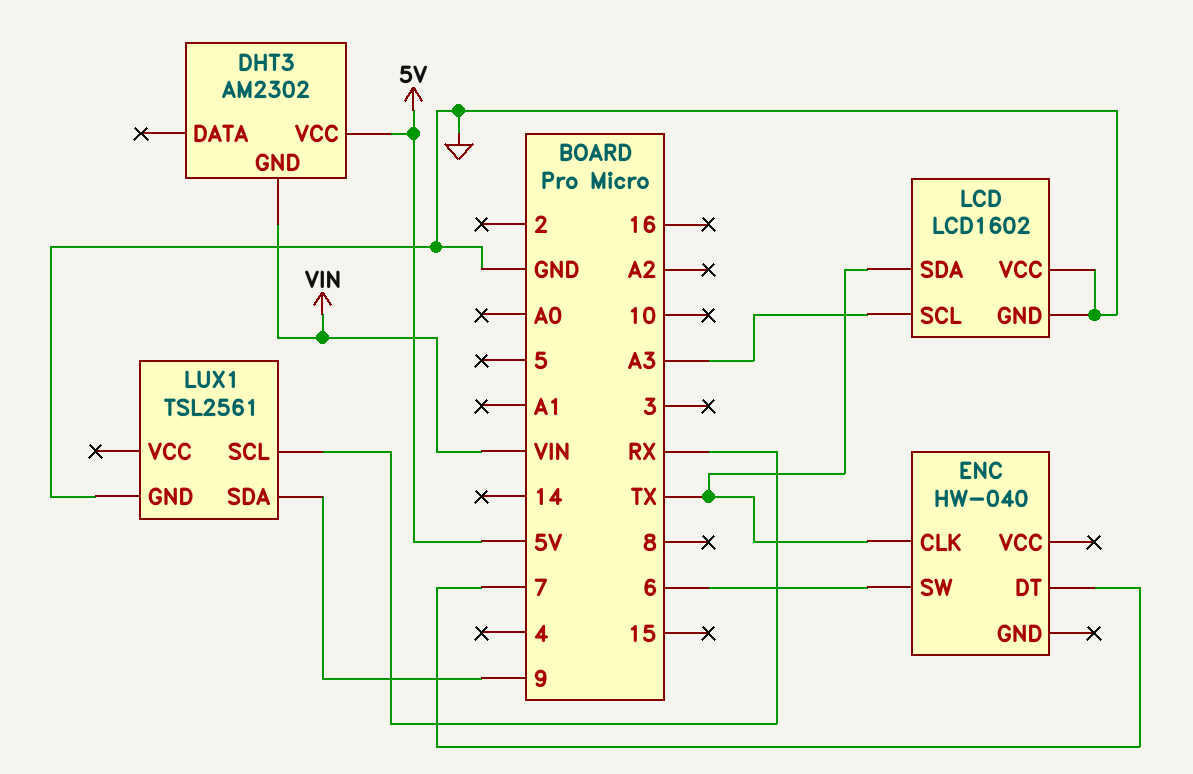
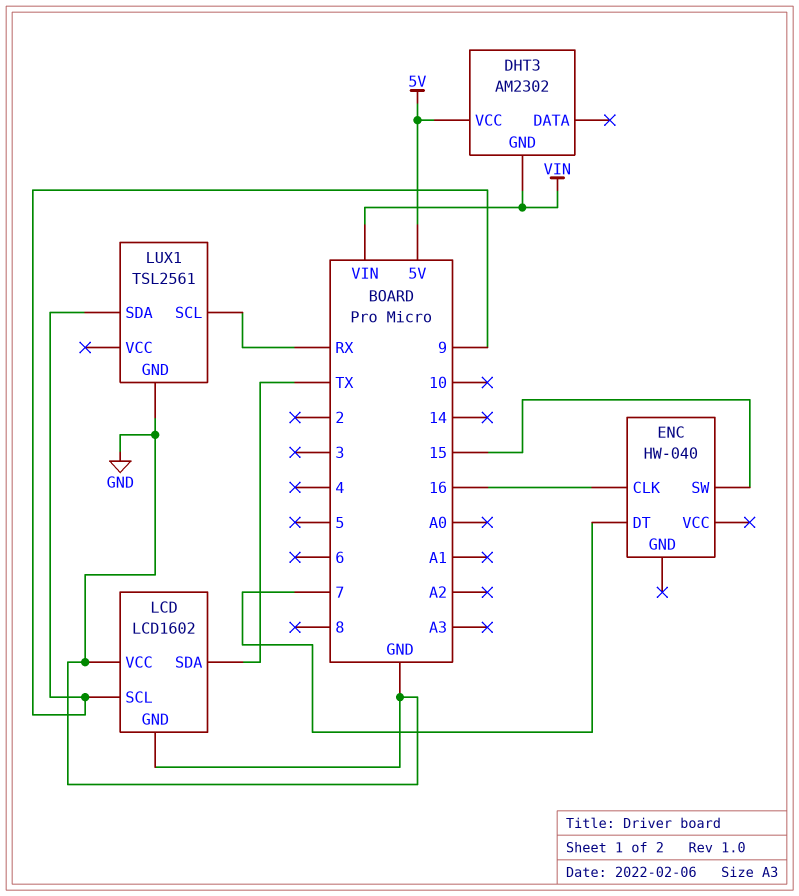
ENC pin CLK: TX -> 16
ENC pin SW: 6 -> 15
LCD pin SCL: A3 -> 9

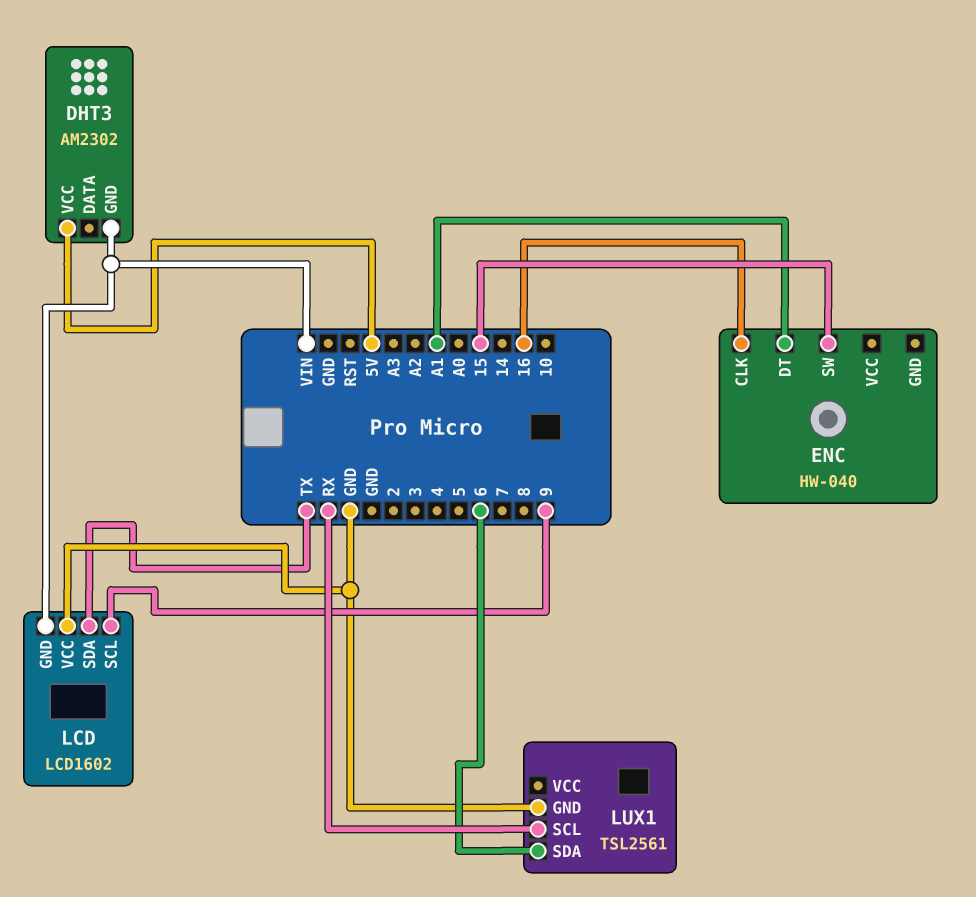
ENC pin DT: 7 -> A1
LCD pin GND: GND -> VIN
LUX1 pin SDA: 9 -> 6

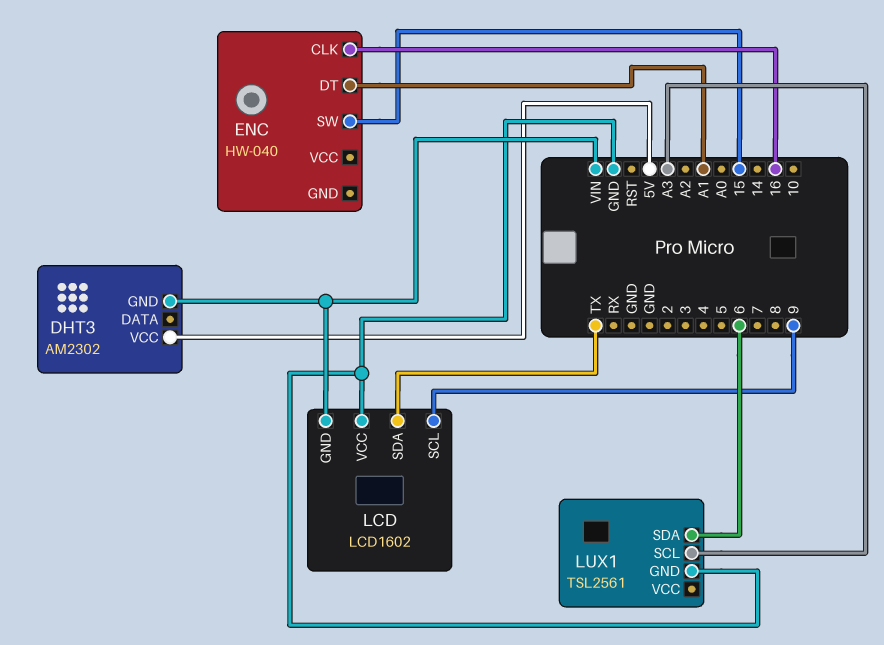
LUX1 pin SCL: RX -> A3

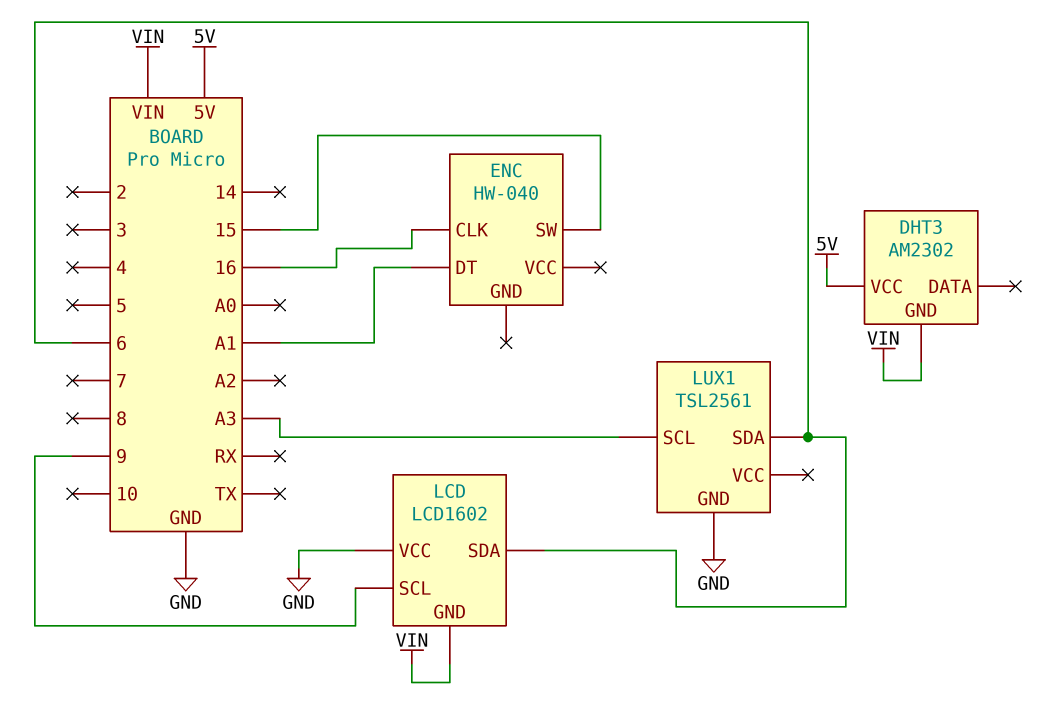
LCD pin SDA: TX -> 6

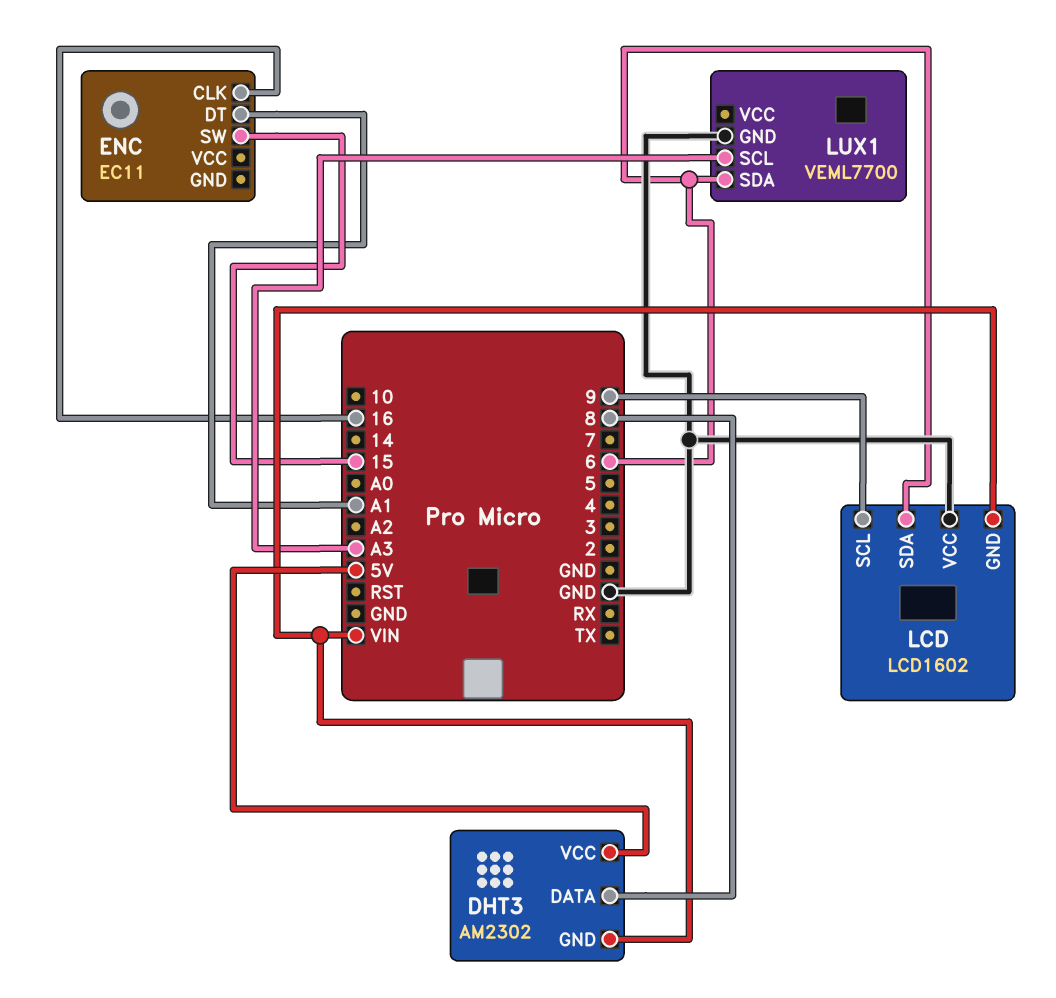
DHT3 pin DATA: none -> 8
ENC: HW-040 -> EC11
LUX1: TSL2561 -> VEML7700

